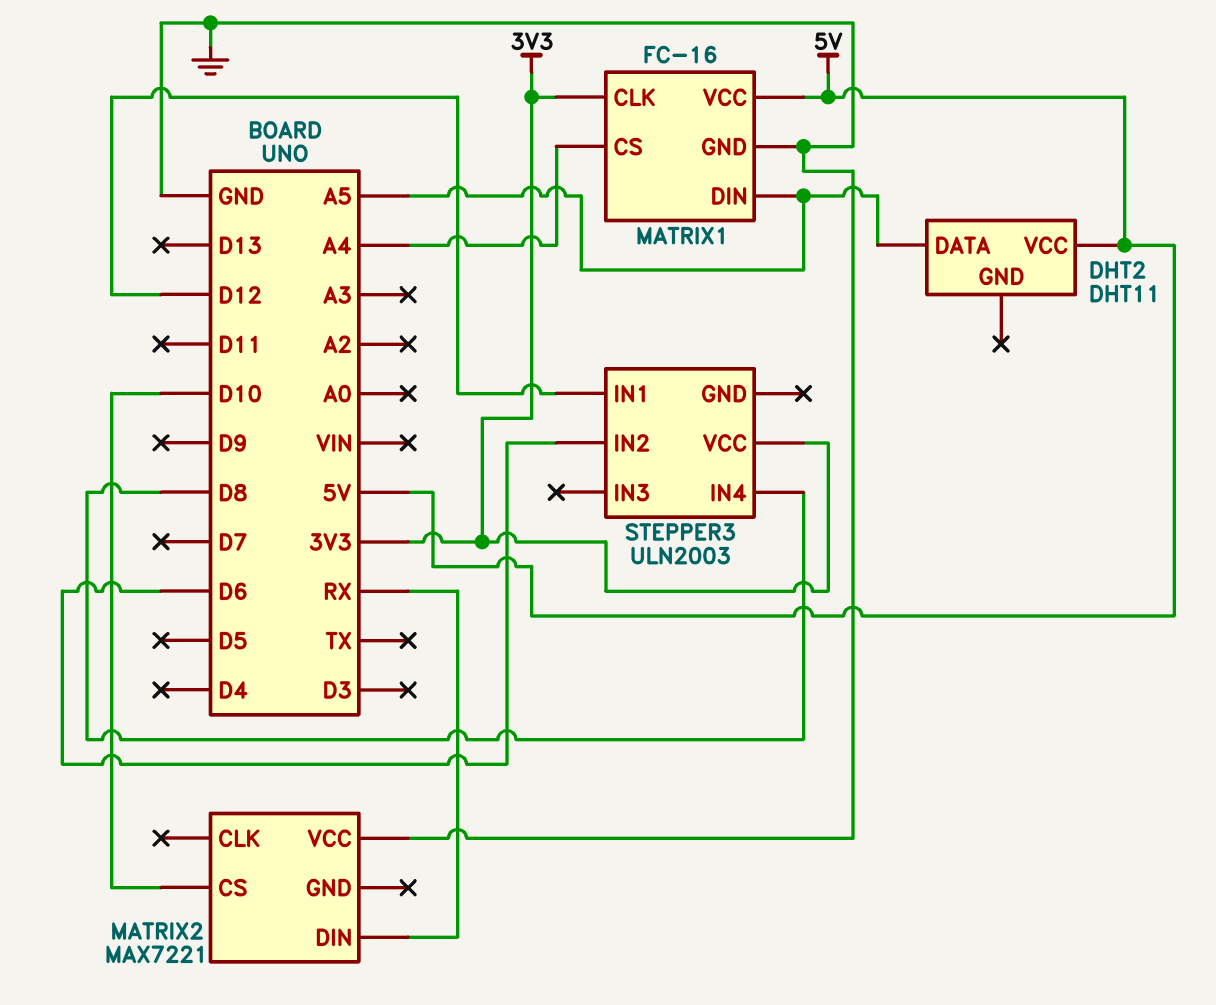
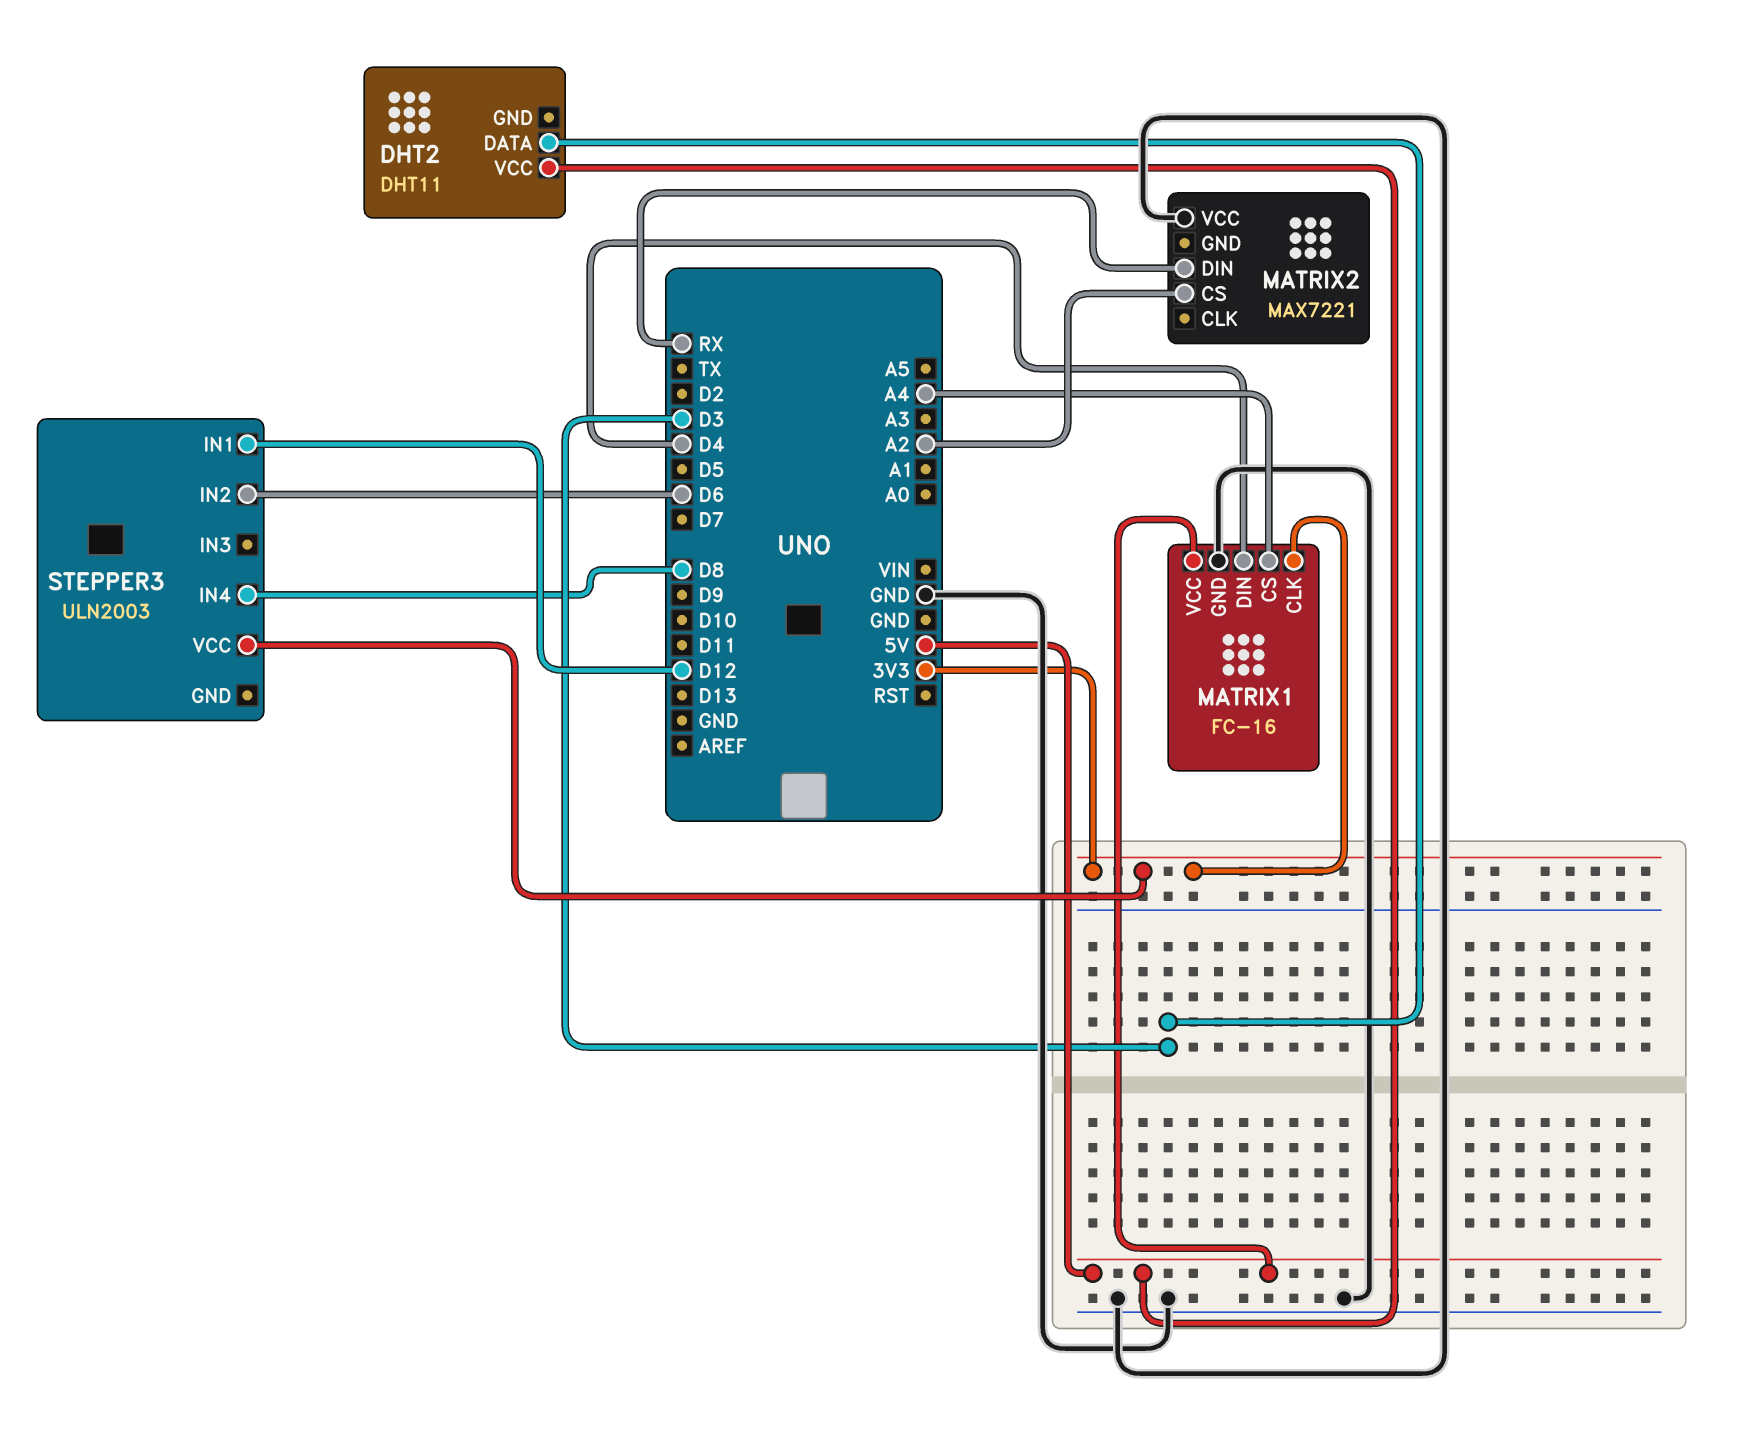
DHT2 pin DATA: A5 -> D3
MATRIX1 pin DIN: A5 -> D4
MATRIX2 pin CS: D10 -> A2

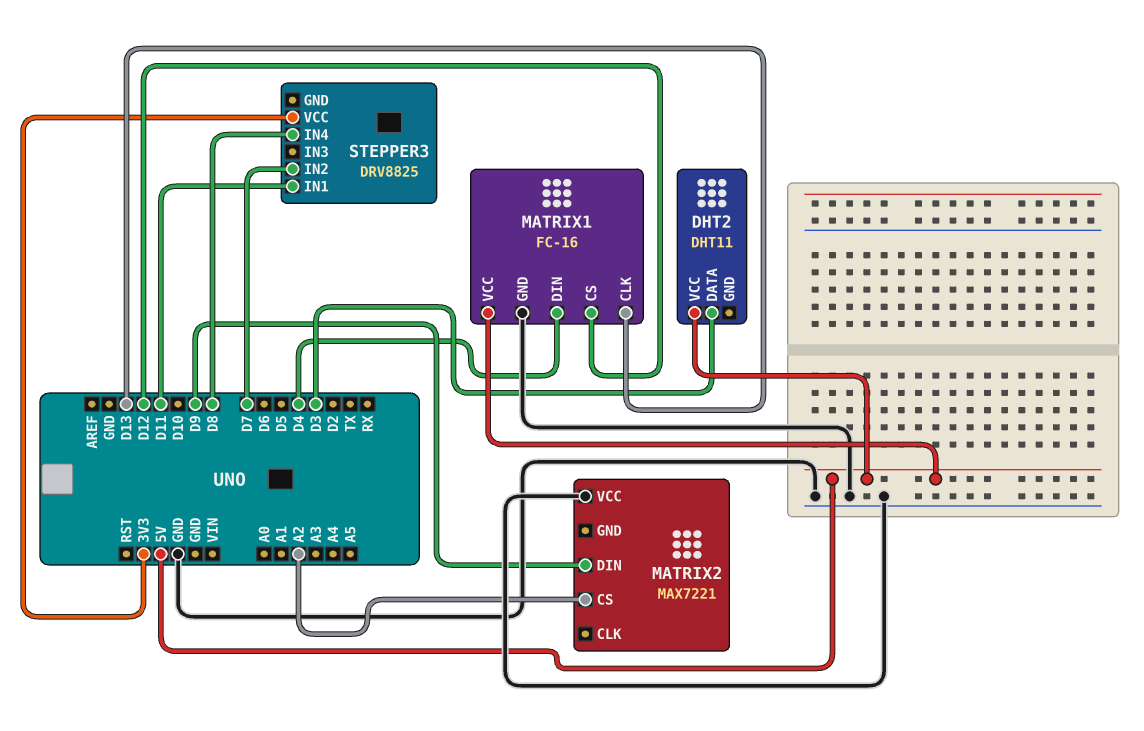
MATRIX1 pin CLK: 3V3 -> D13
MATRIX1 pin CS: A4 -> D12
MATRIX2 pin DIN: RX -> D9
STEPPER3: ULN2003 -> DRV8825
STEPPER3 pin IN1: D12 -> D11
STEPPER3 pin IN2: D6 -> D7

